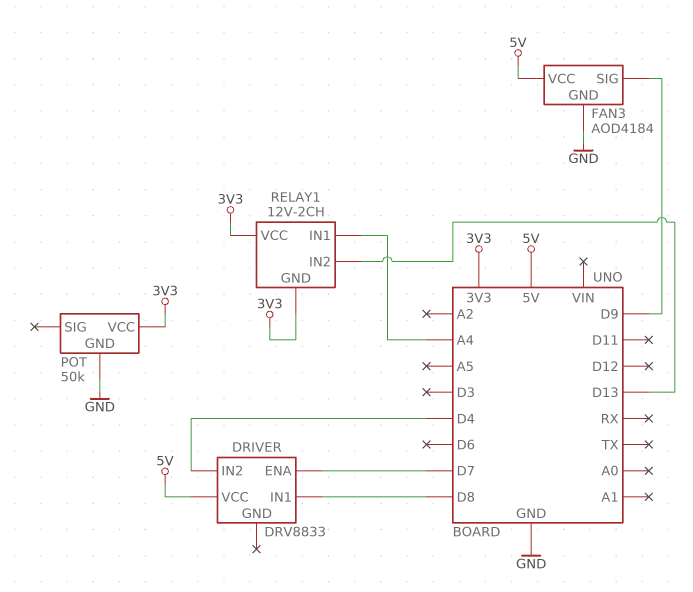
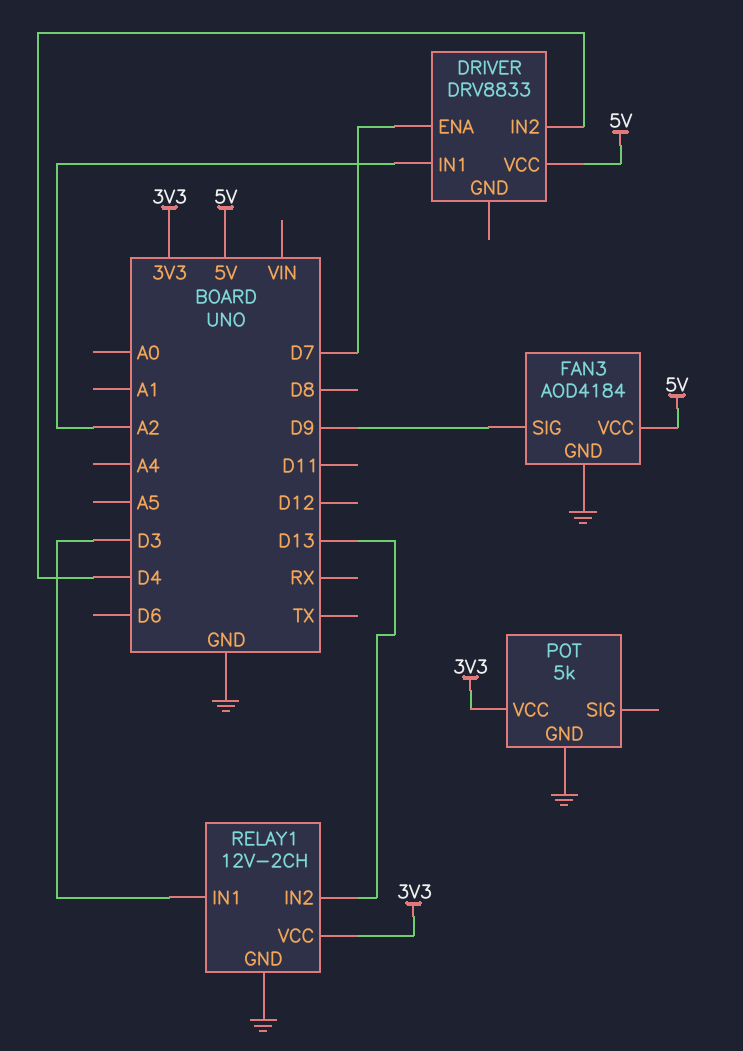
DRIVER pin IN1: D8 -> A2
POT: 50k -> 5k
RELAY1 pin GND: 3V3 -> GND
RELAY1 pin IN1: A4 -> D3

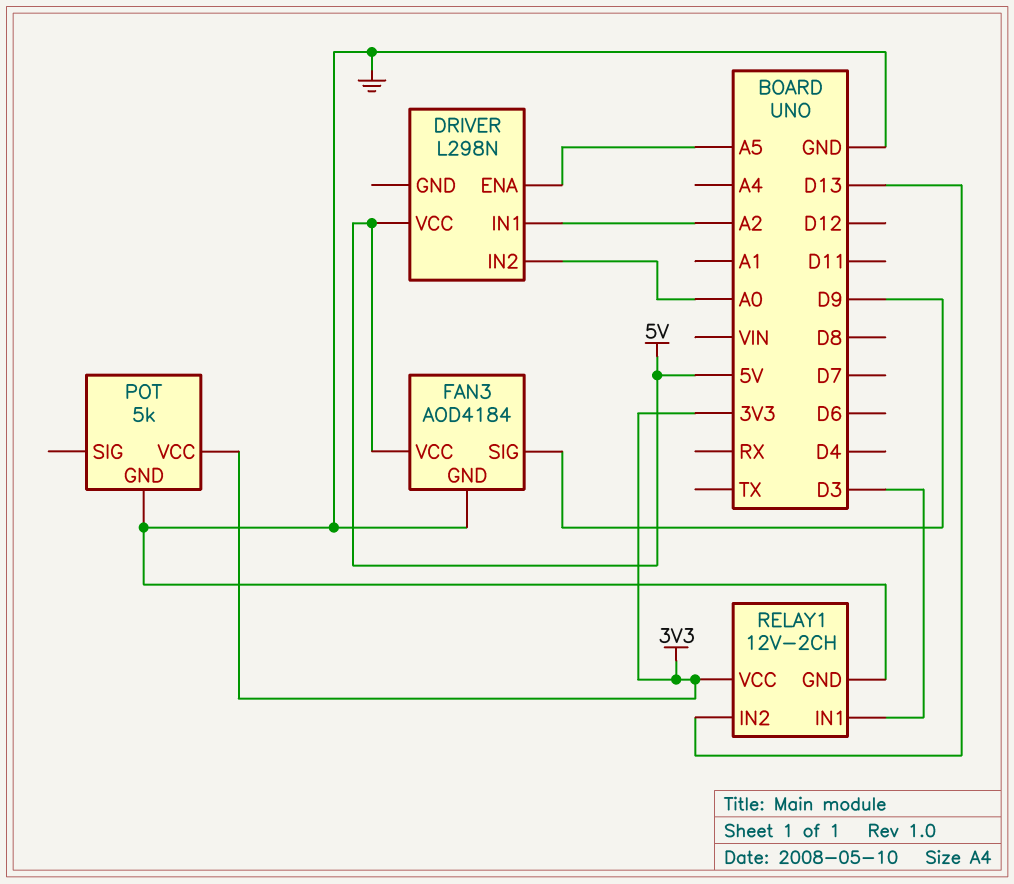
DRIVER: DRV8833 -> L298N
DRIVER pin ENA: D7 -> A5
DRIVER pin IN2: D4 -> A0

